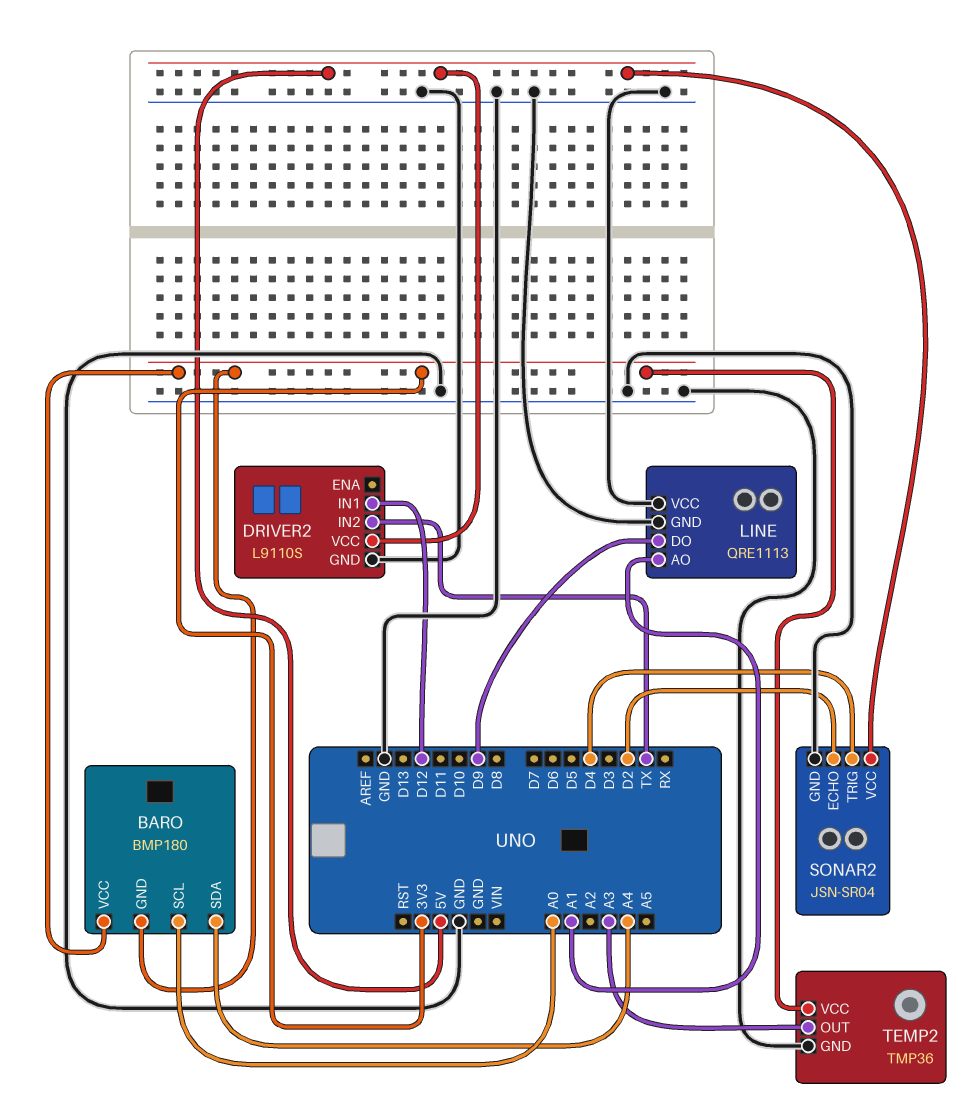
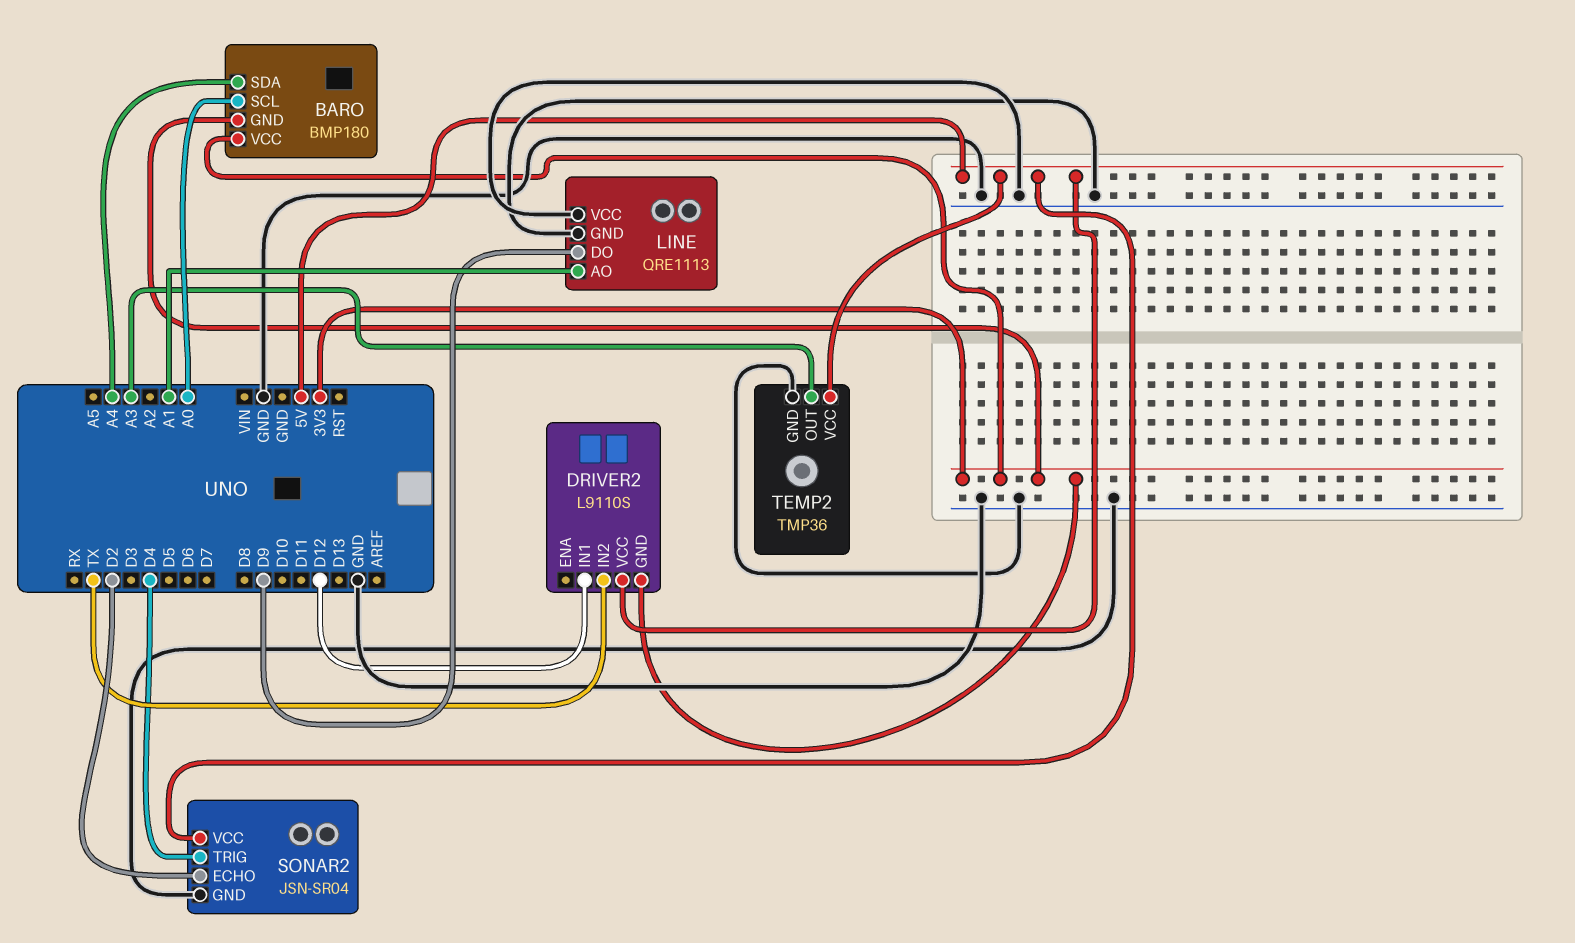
DRIVER2 pin GND: GND -> 3V3
TEMP2 pin VCC: 3V3 -> 5V

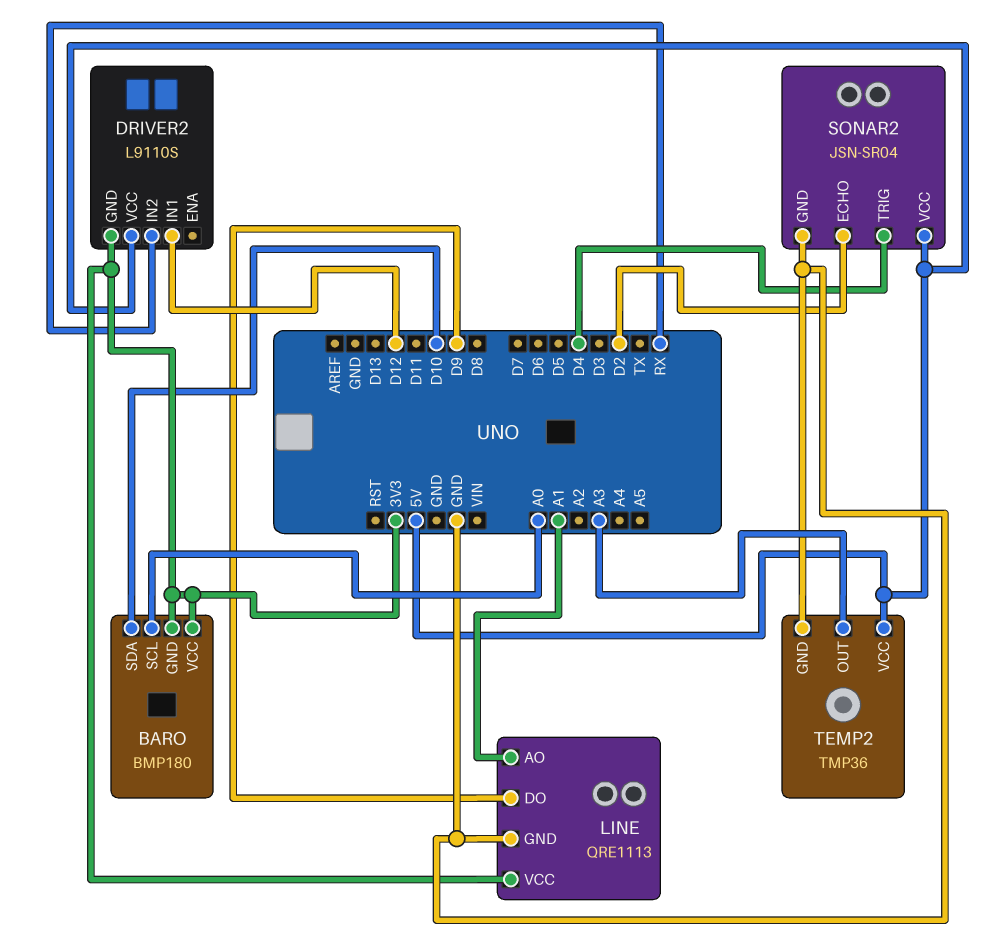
BARO pin SDA: A4 -> D10
DRIVER2 pin IN2: TX -> RX
LINE pin VCC: GND -> 3V3

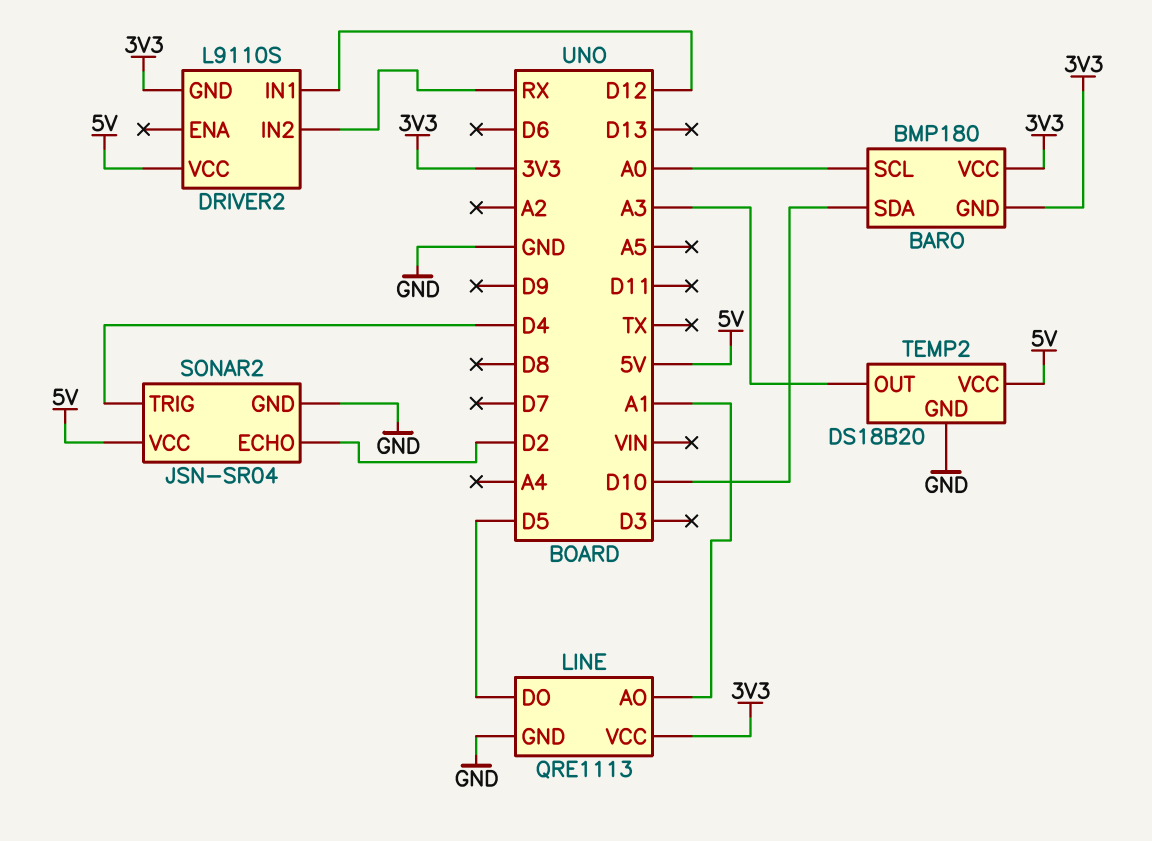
LINE pin DO: D9 -> D5
TEMP2: TMP36 -> DS18B20

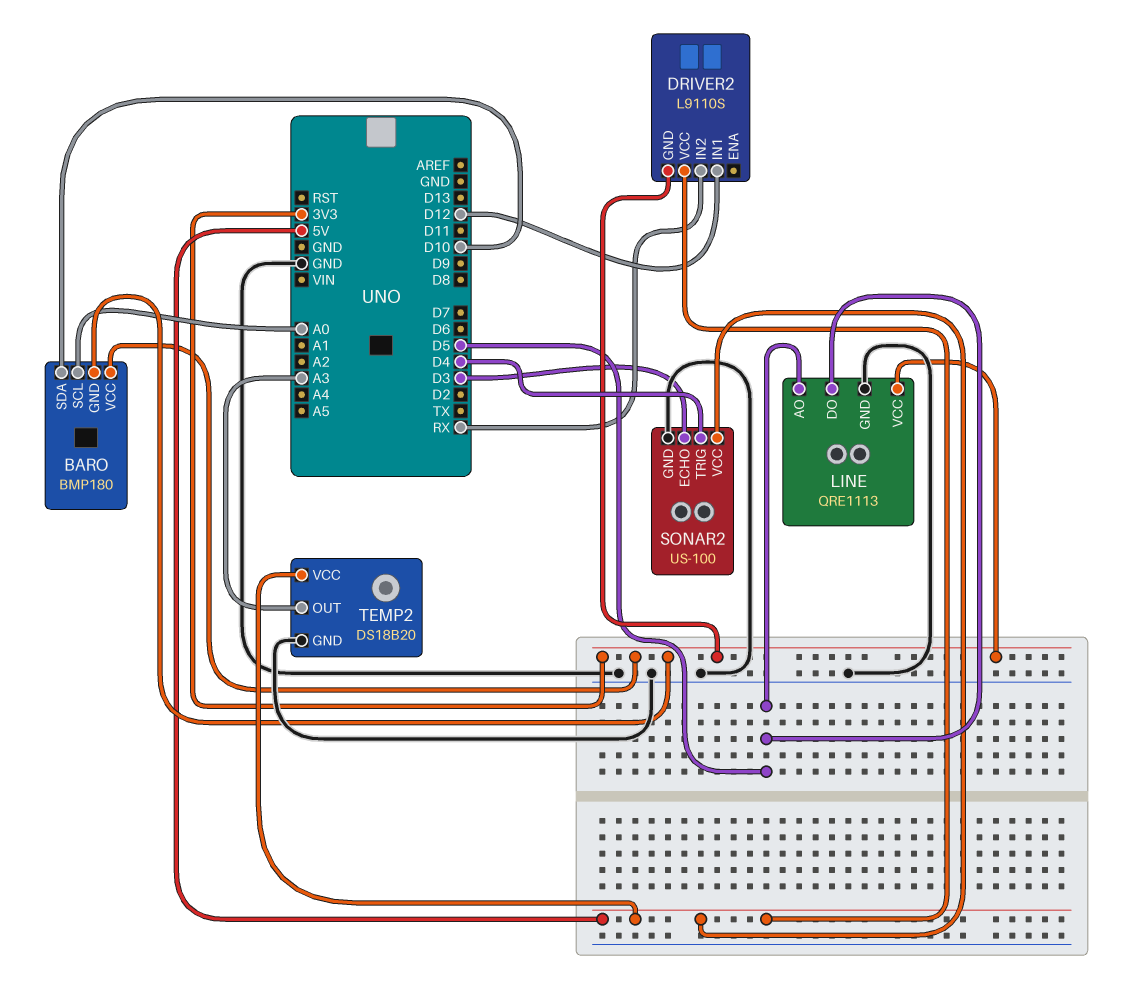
LINE pin AO: A1 -> D5
SONAR2: JSN-SR04 -> US-100
SONAR2 pin ECHO: D2 -> D3

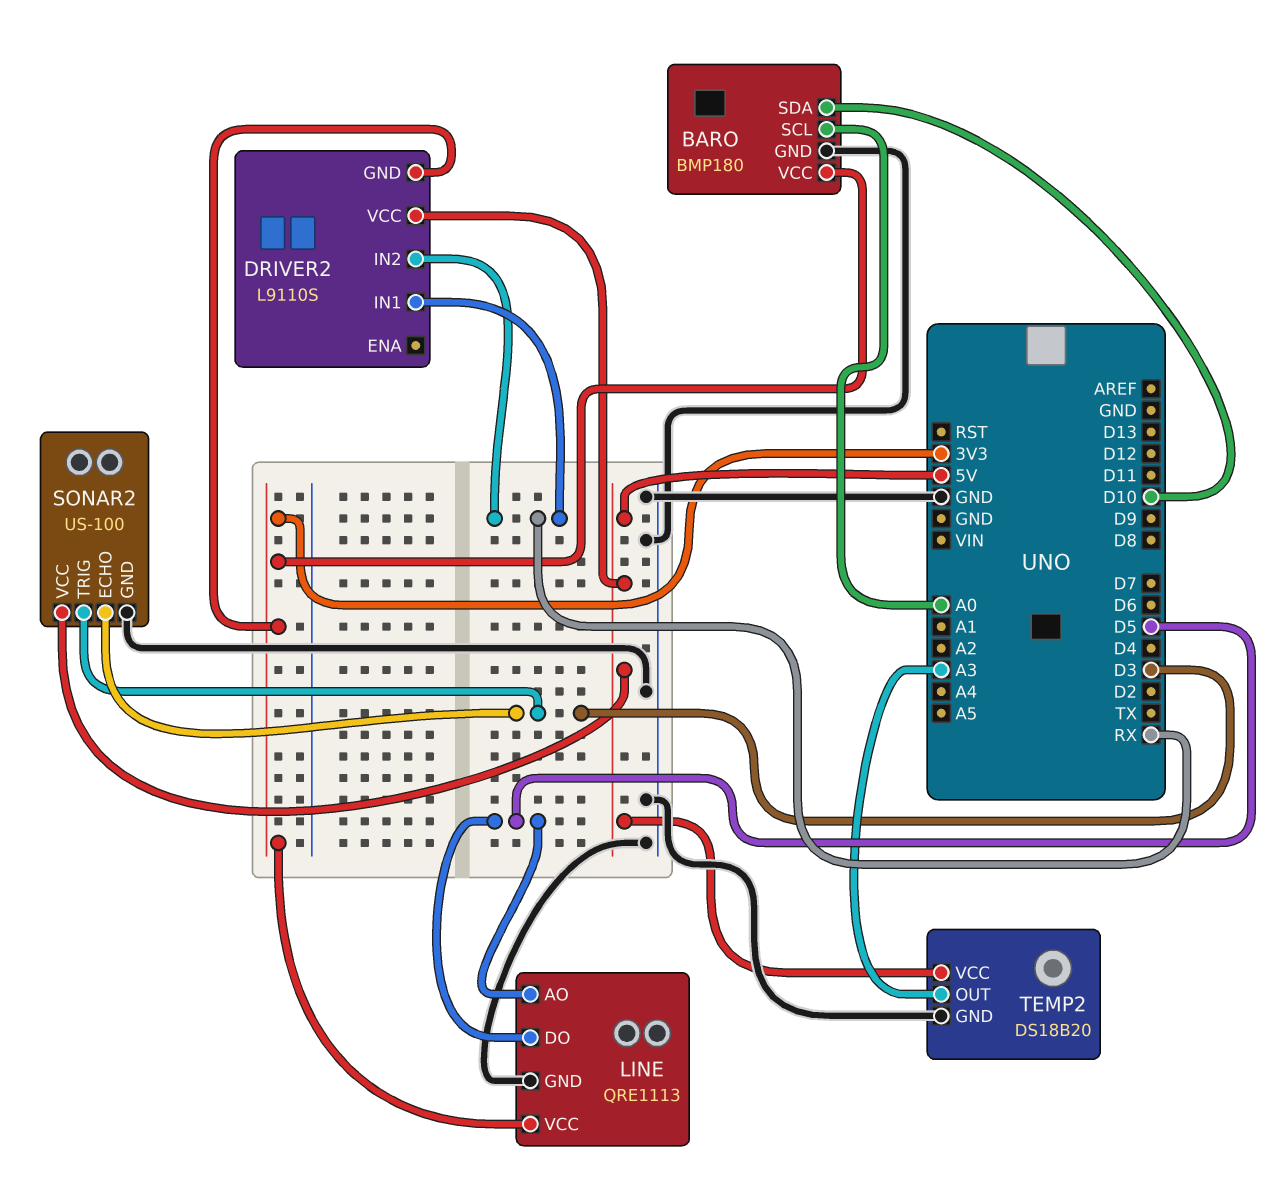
BARO pin GND: 3V3 -> GND
DRIVER2 pin IN1: D12 -> RX
SONAR2 pin TRIG: D4 -> D3

